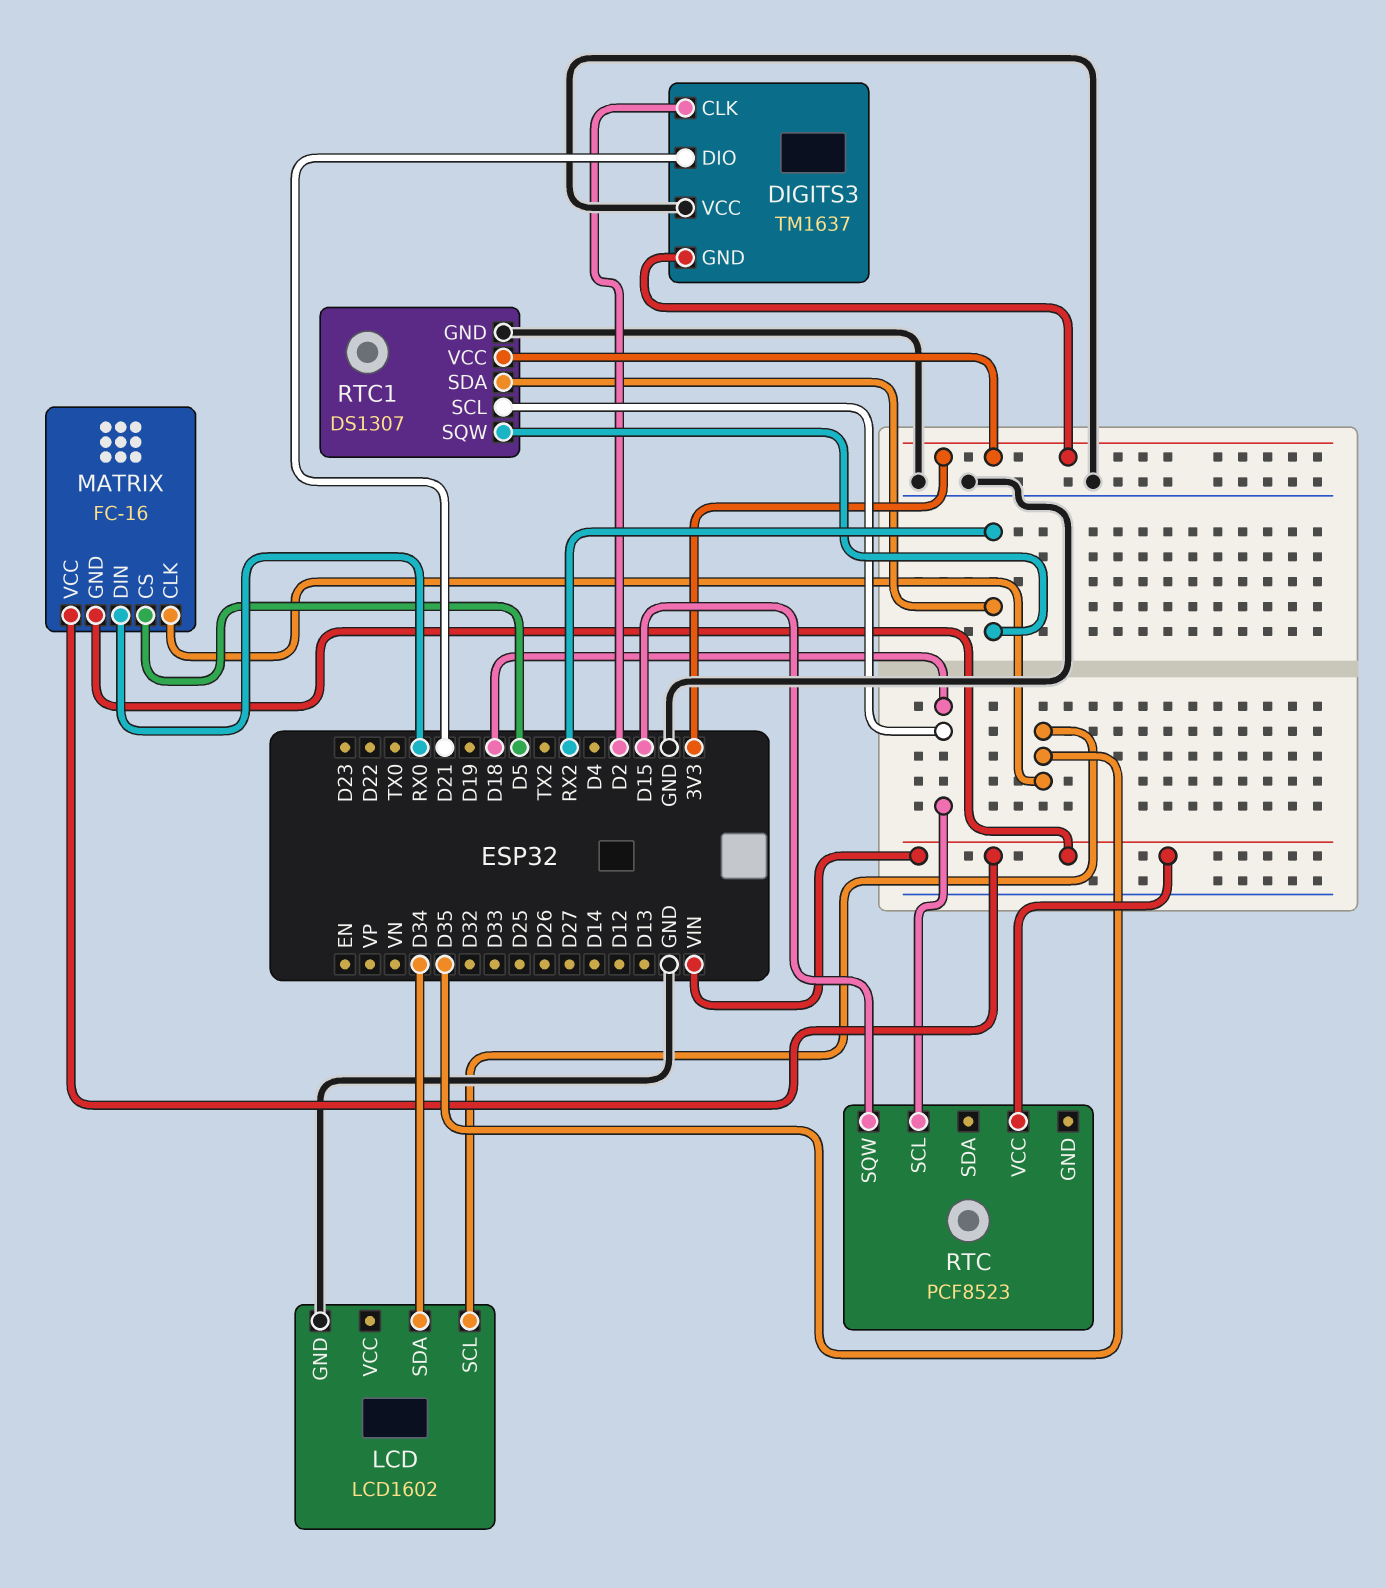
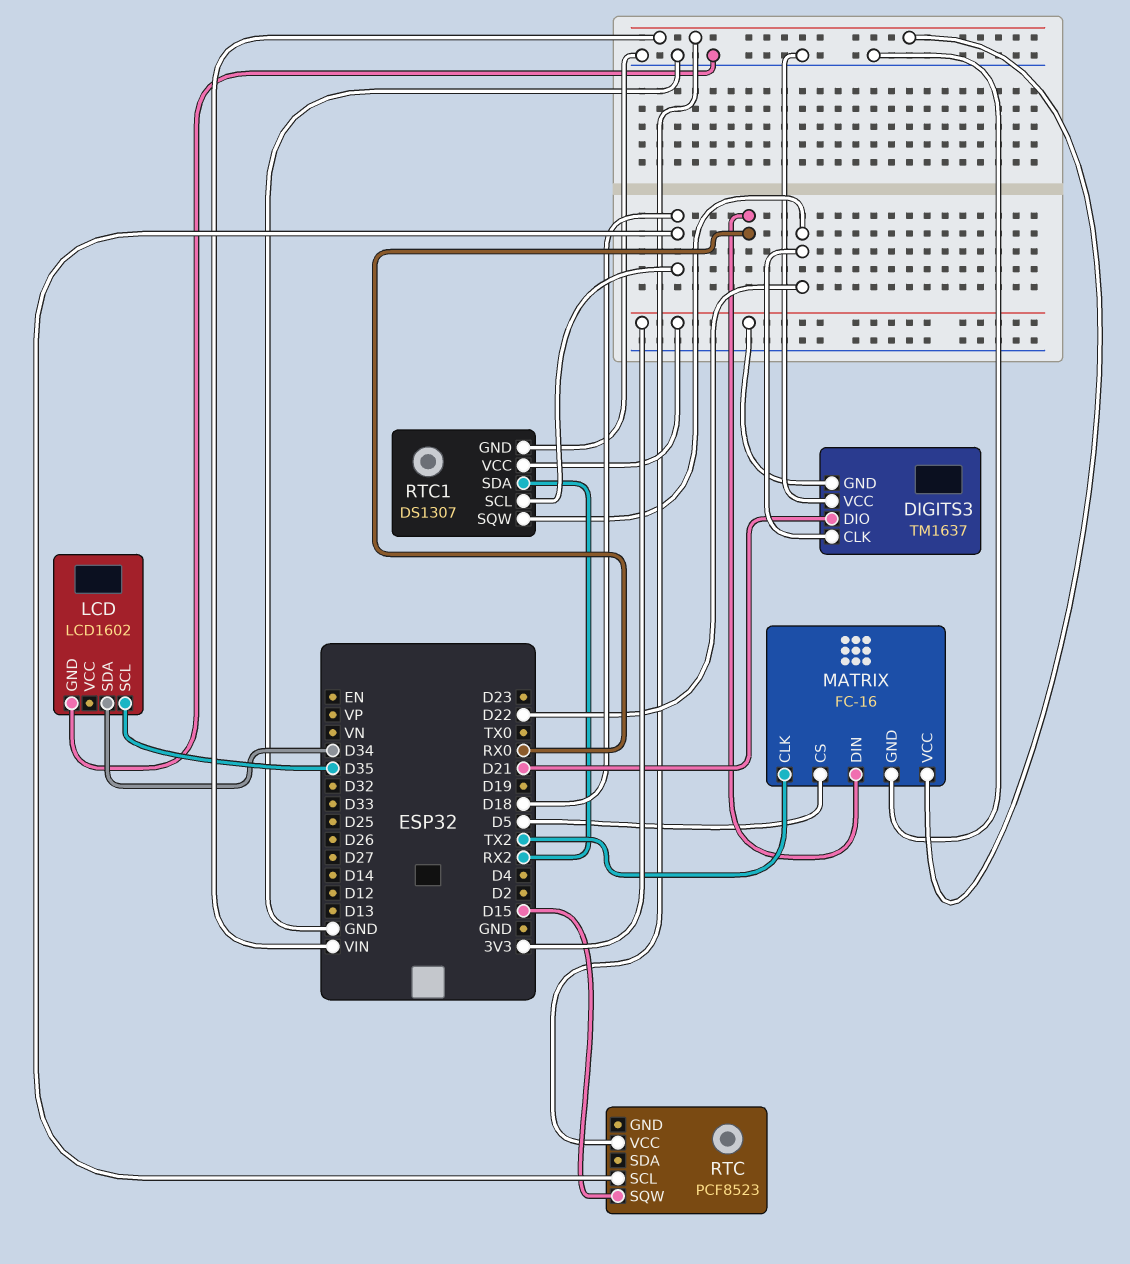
DIGITS3 pin CLK: D2 -> D22
MATRIX pin CLK: D35 -> TX2
MATRIX pin GND: VIN -> GND
RTC1 pin SQW: RX2 -> D22

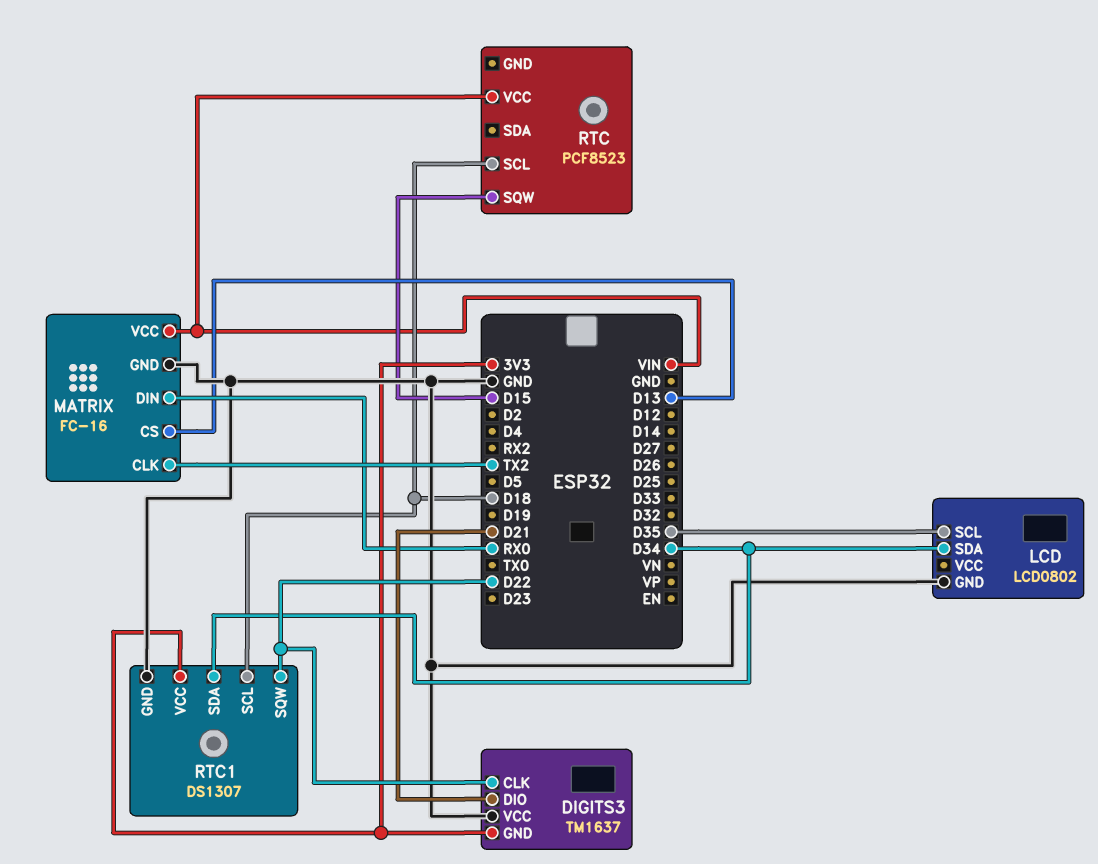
LCD: LCD1602 -> LCD0802
MATRIX pin CS: D5 -> D13
RTC1 pin SDA: RX2 -> D34

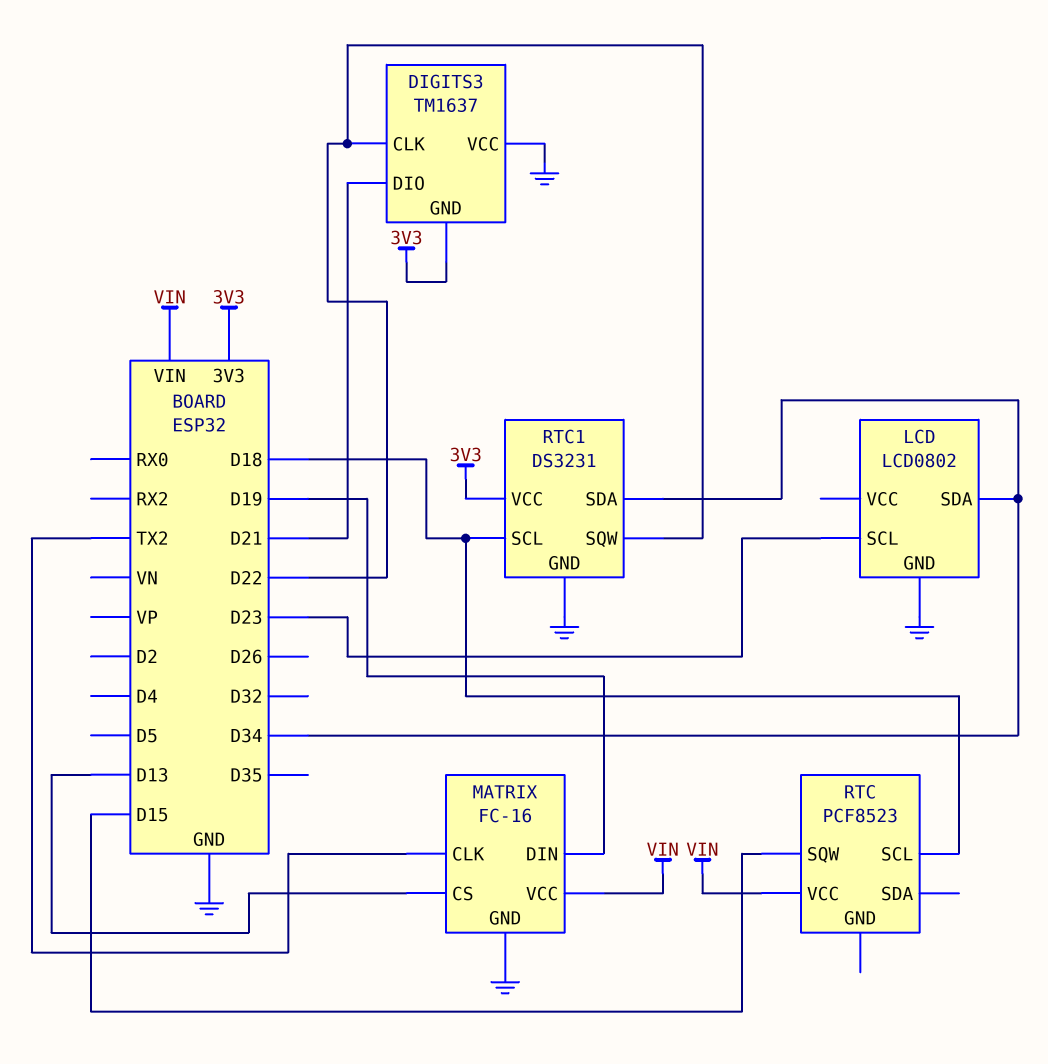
LCD pin SCL: D35 -> D23
MATRIX pin DIN: RX0 -> D19
RTC1: DS1307 -> DS3231

